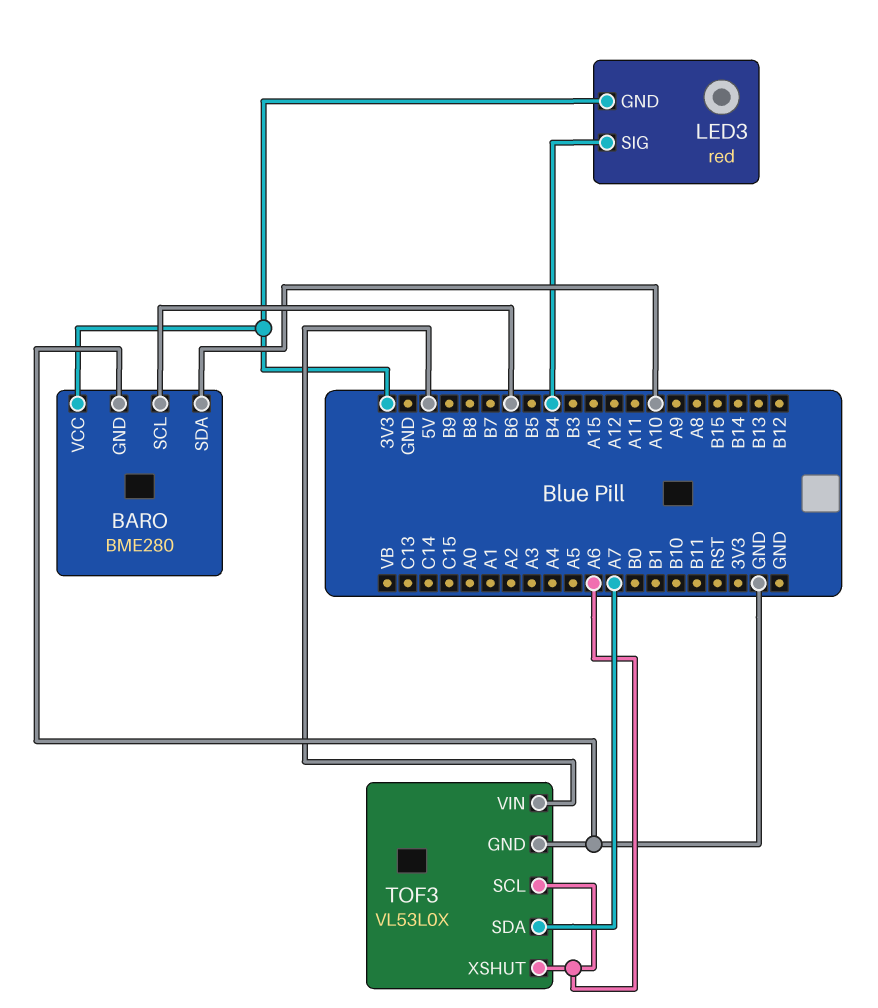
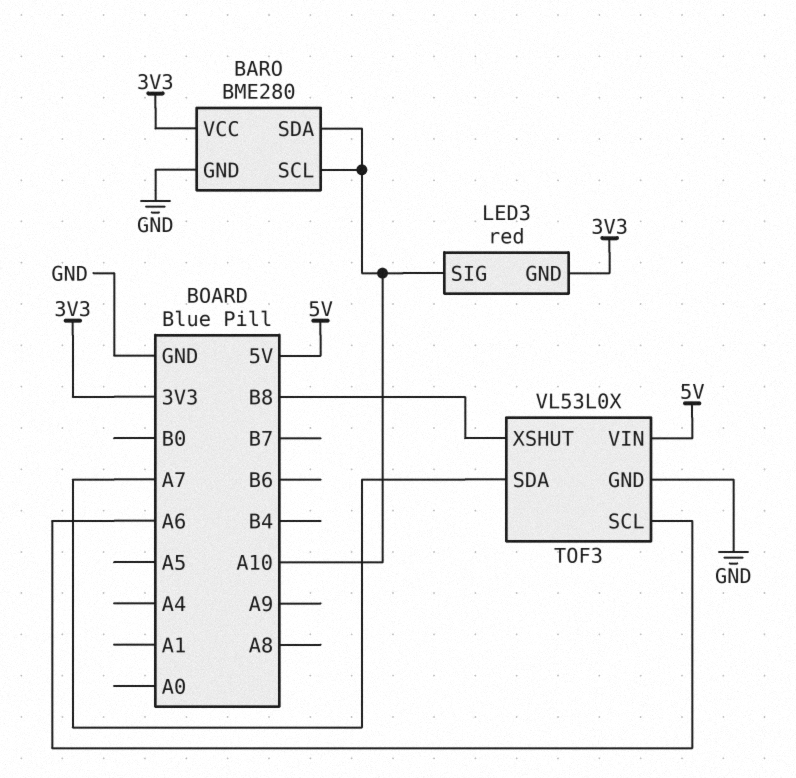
BARO pin SCL: B6 -> A10
LED3 pin SIG: B4 -> A10
TOF3 pin XSHUT: A6 -> B8

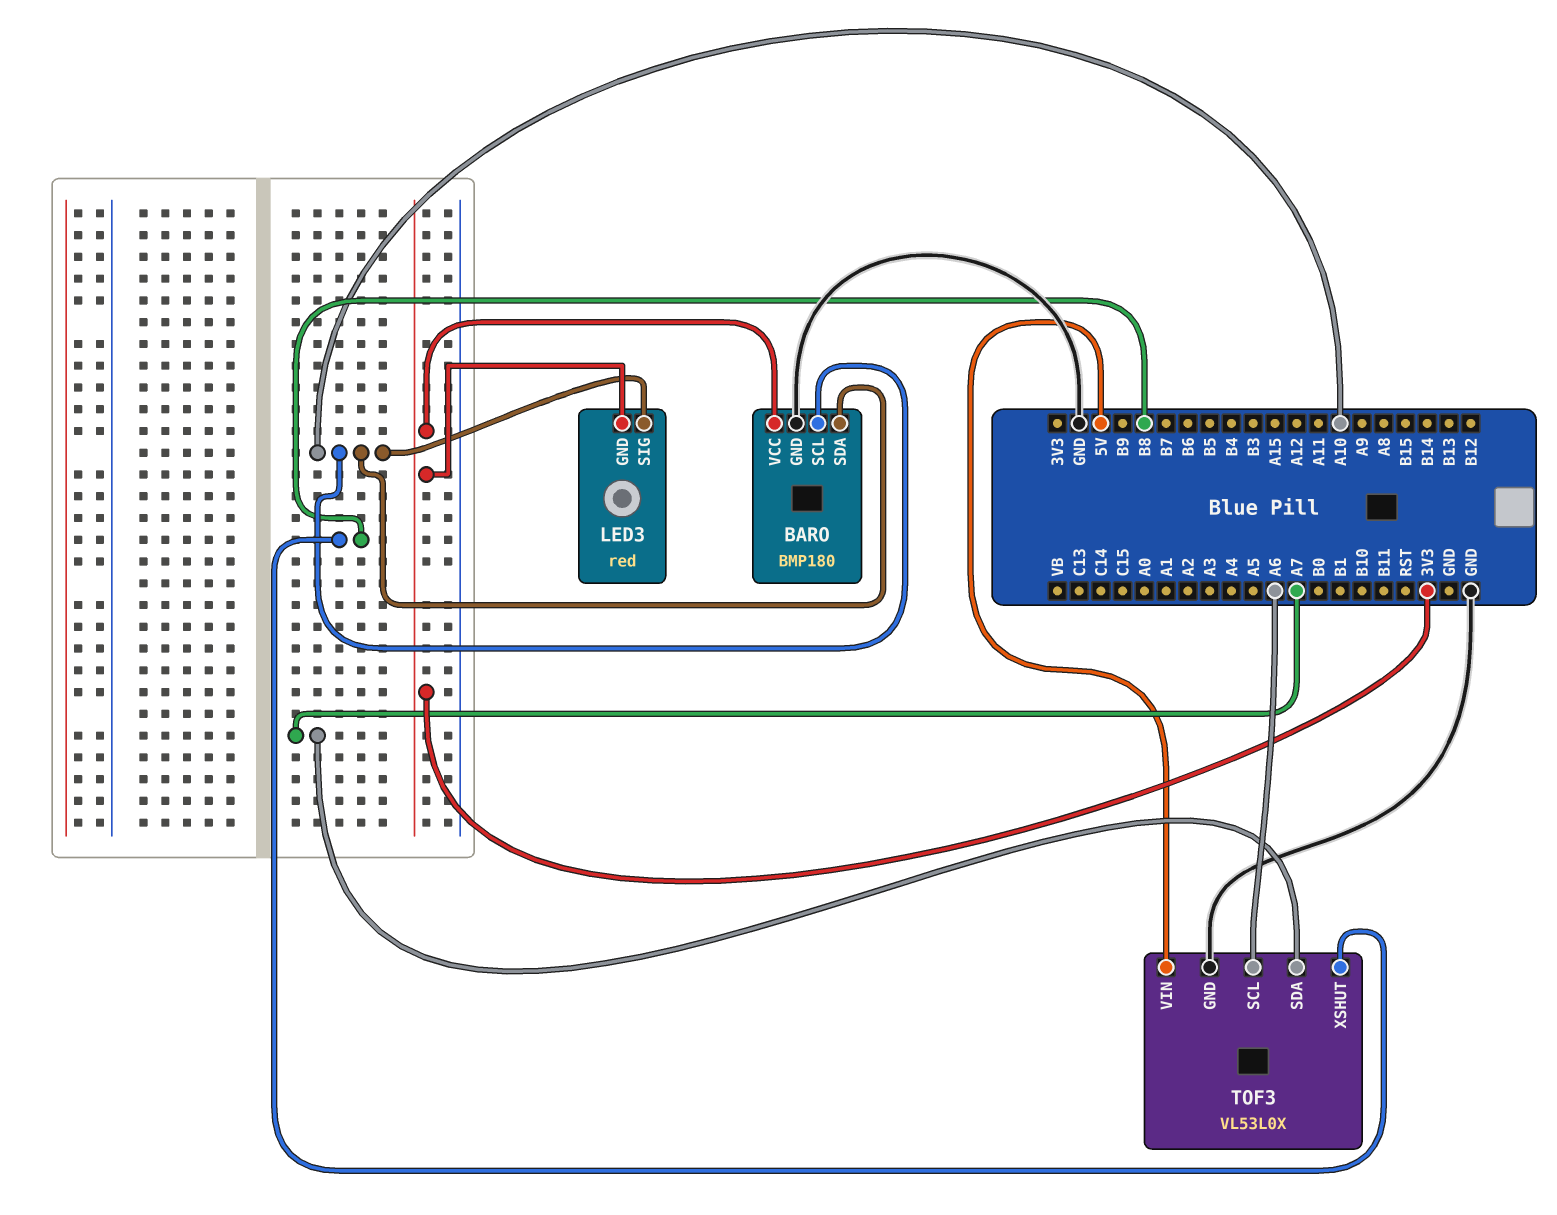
BARO: BME280 -> BMP180

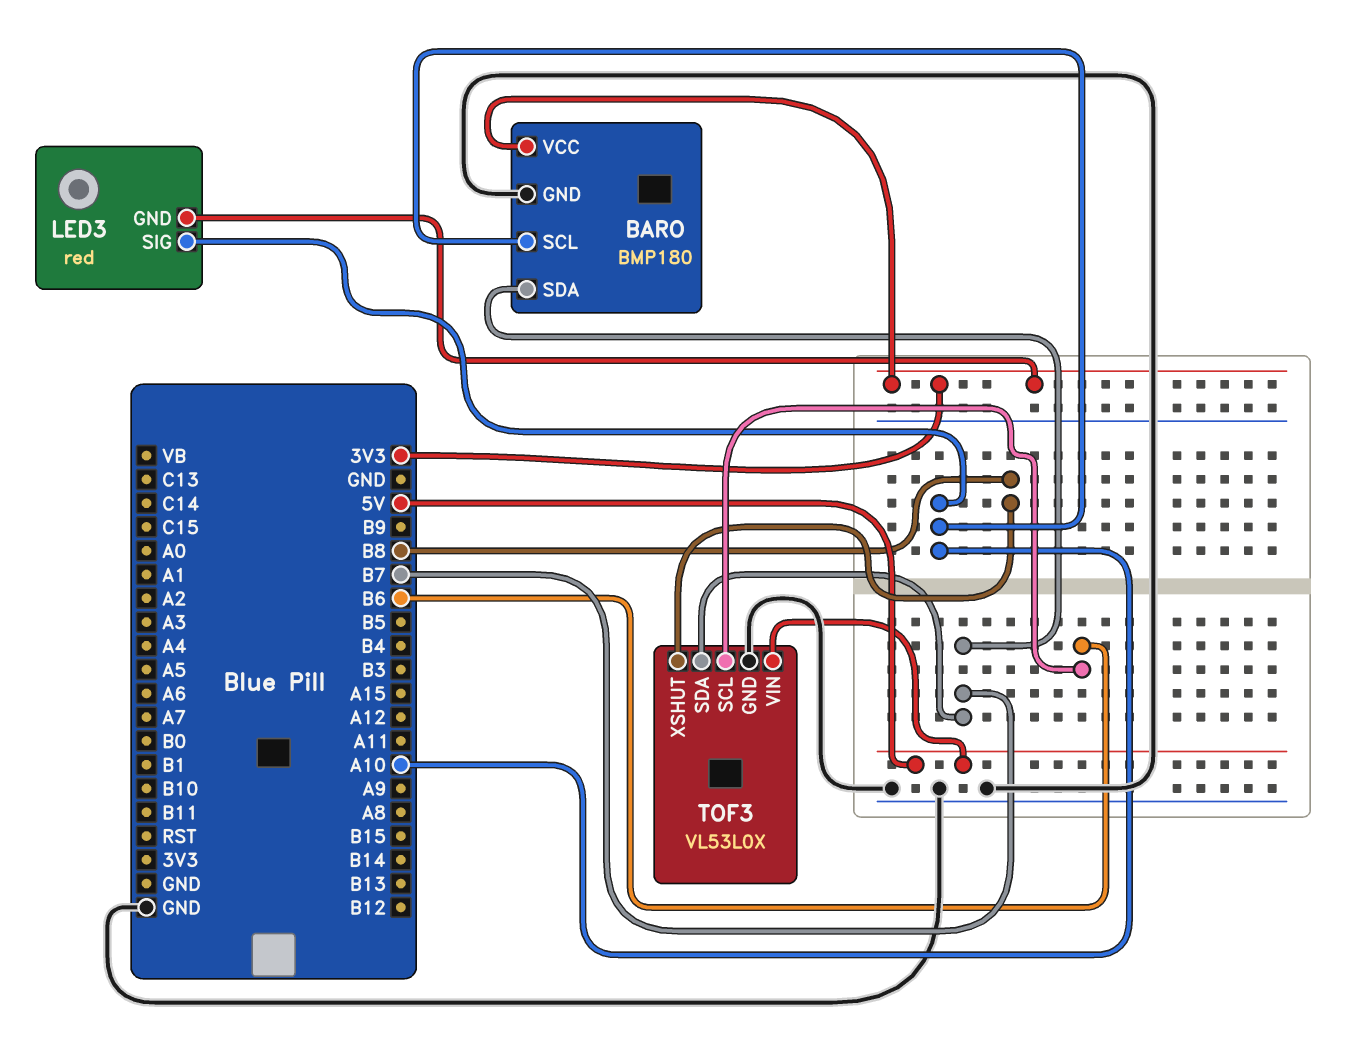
BARO pin SDA: A10 -> B7
TOF3 pin SCL: A6 -> B6
TOF3 pin SDA: A7 -> B7

